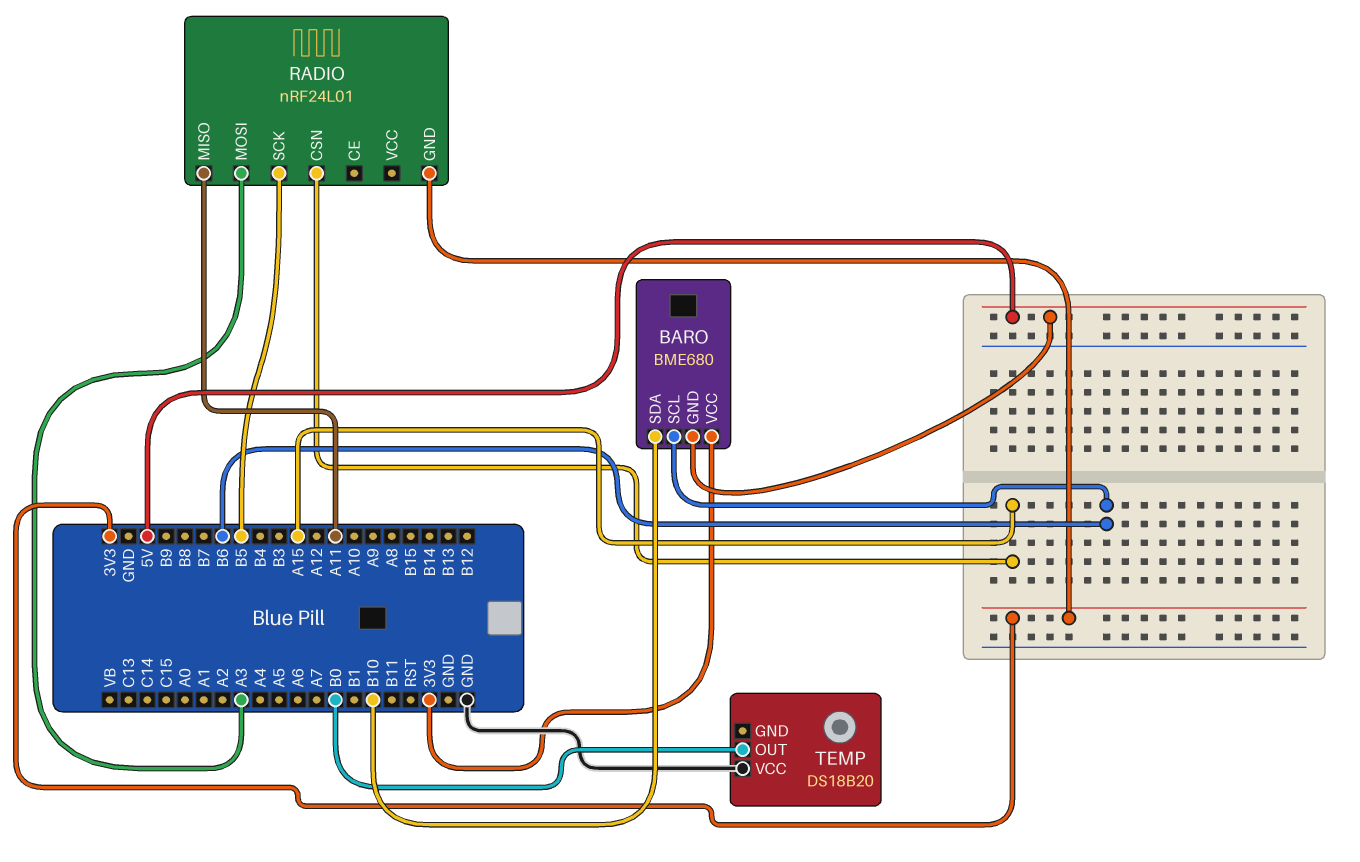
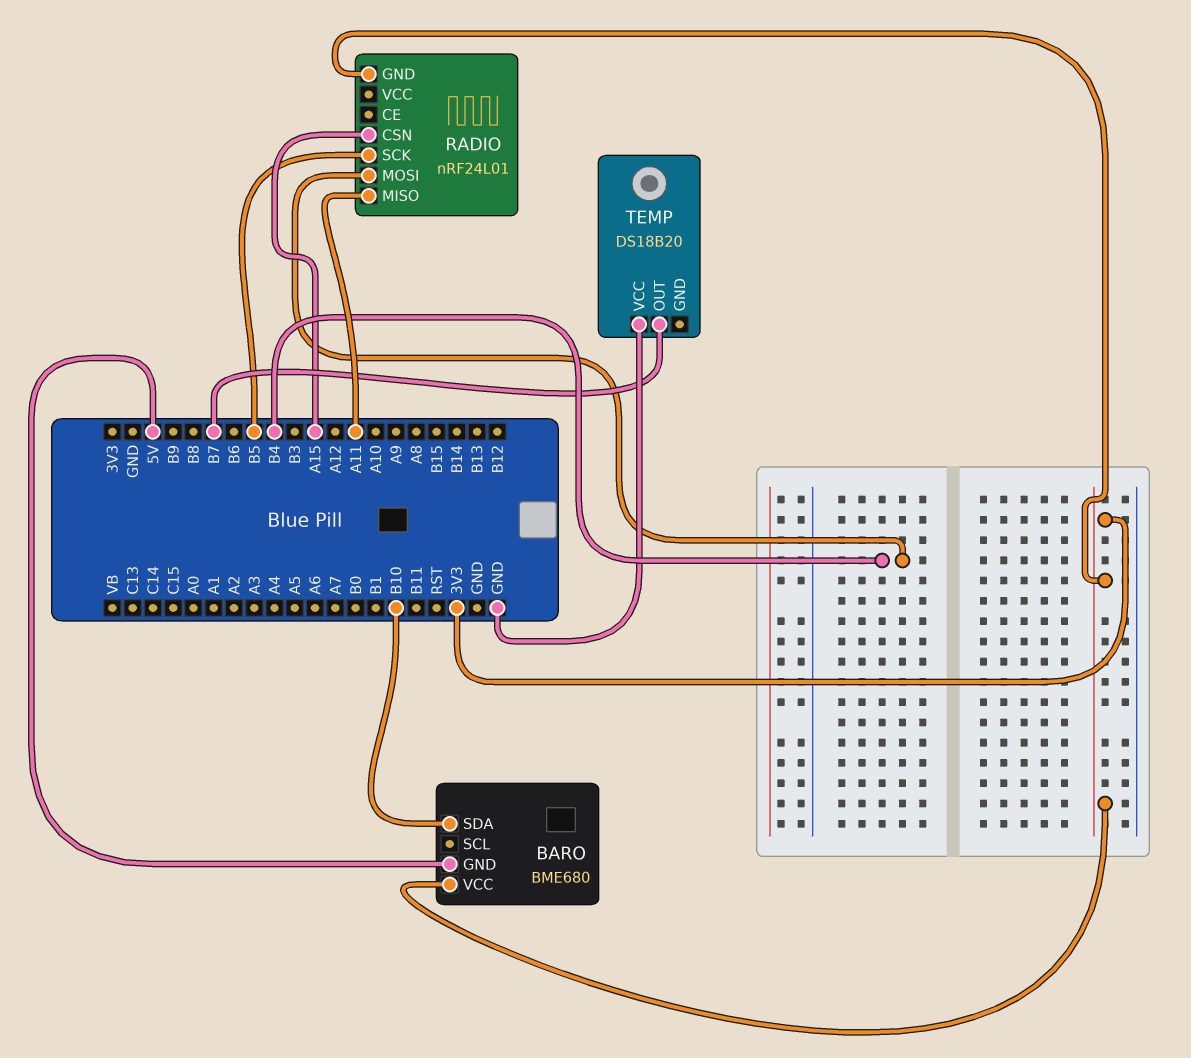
BARO pin SCL: B6 -> none
RADIO pin MOSI: A3 -> B4
TEMP pin OUT: B0 -> B7

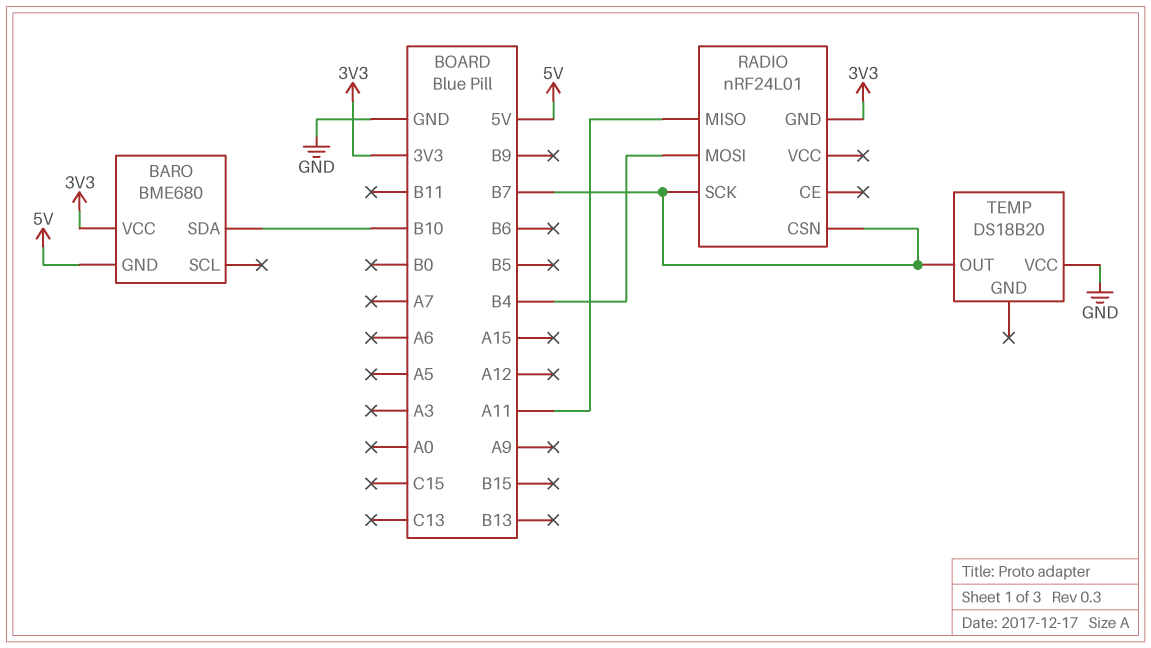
RADIO pin CSN: A15 -> B7
RADIO pin SCK: B5 -> B7

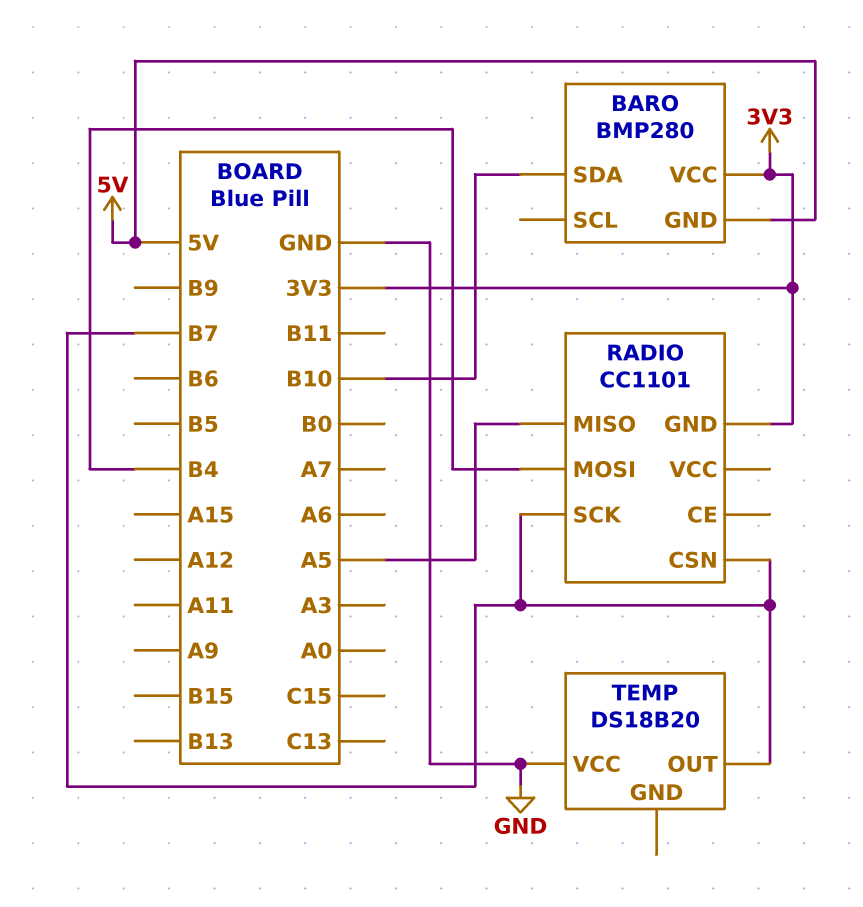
BARO: BME680 -> BMP280
RADIO: nRF24L01 -> CC1101
RADIO pin MISO: A11 -> A5

